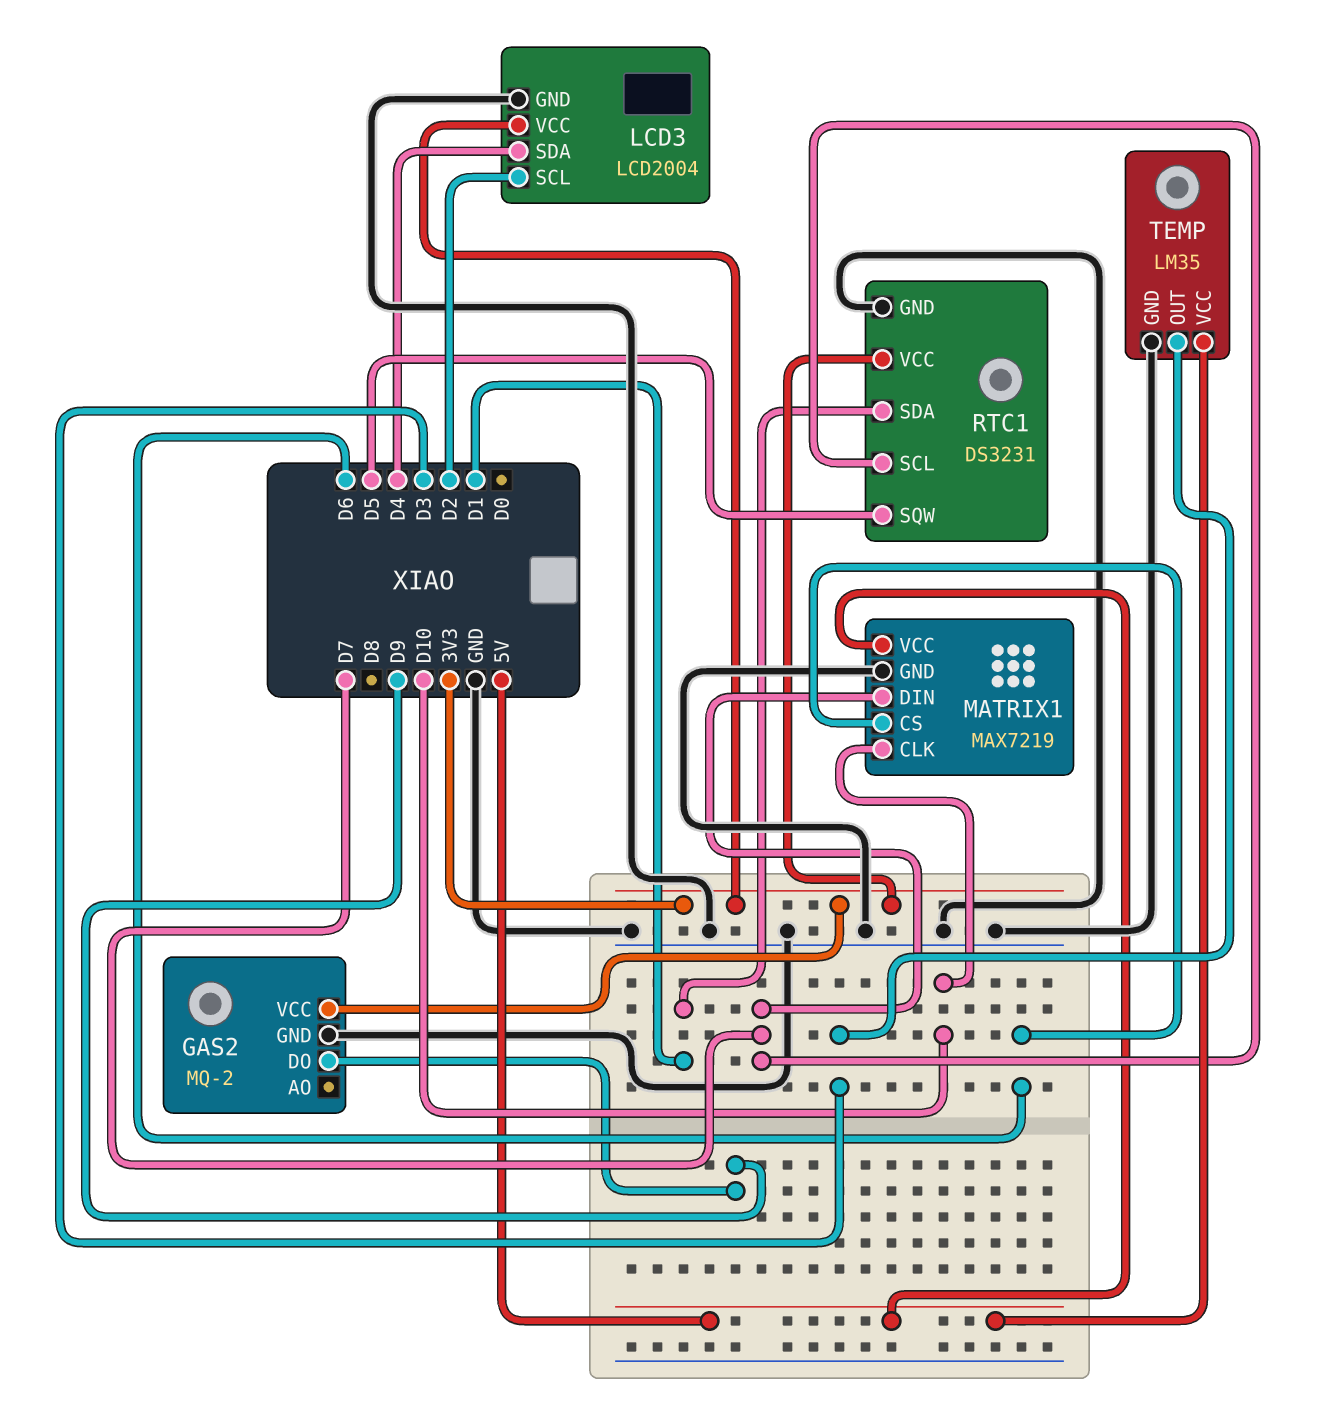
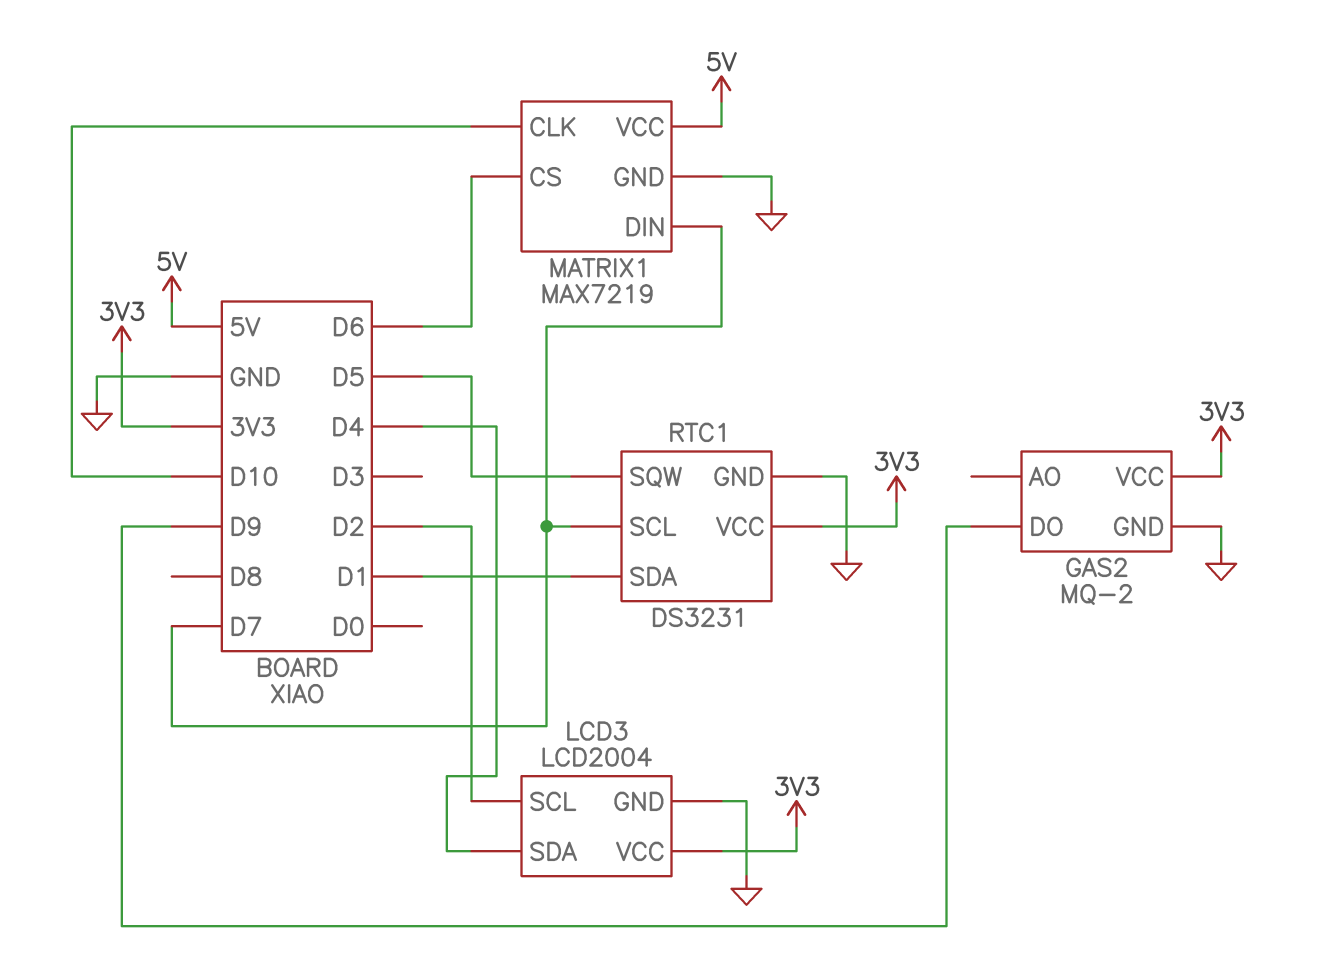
TEMP: LM35 -> none
TEMP pin GND: GND -> none
TEMP pin OUT: D3 -> none
TEMP pin VCC: 5V -> none

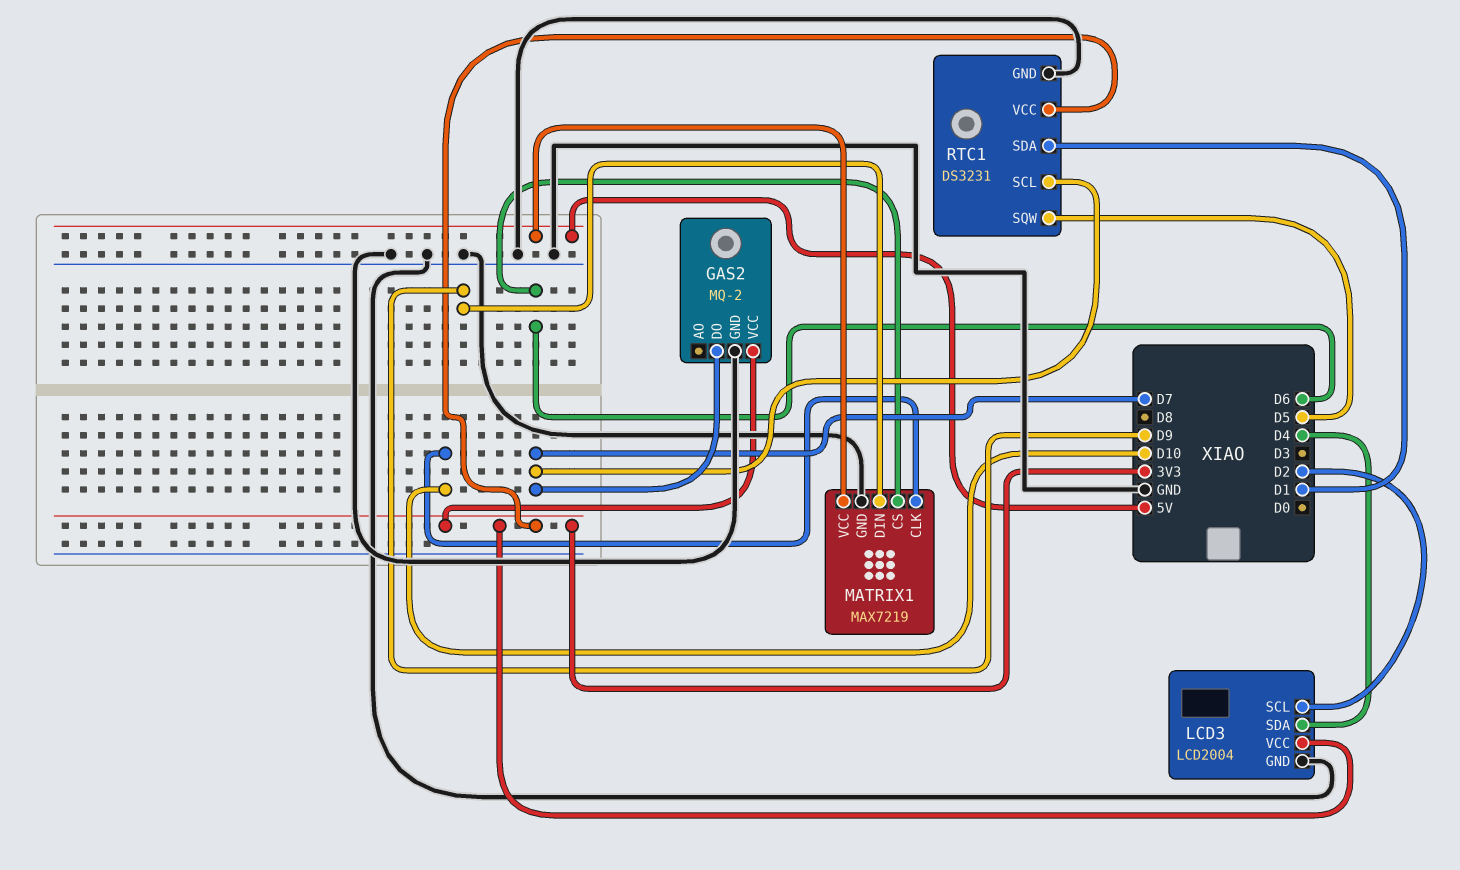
GAS2 pin DO: D9 -> D7
MATRIX1 pin DIN: D7 -> D9

